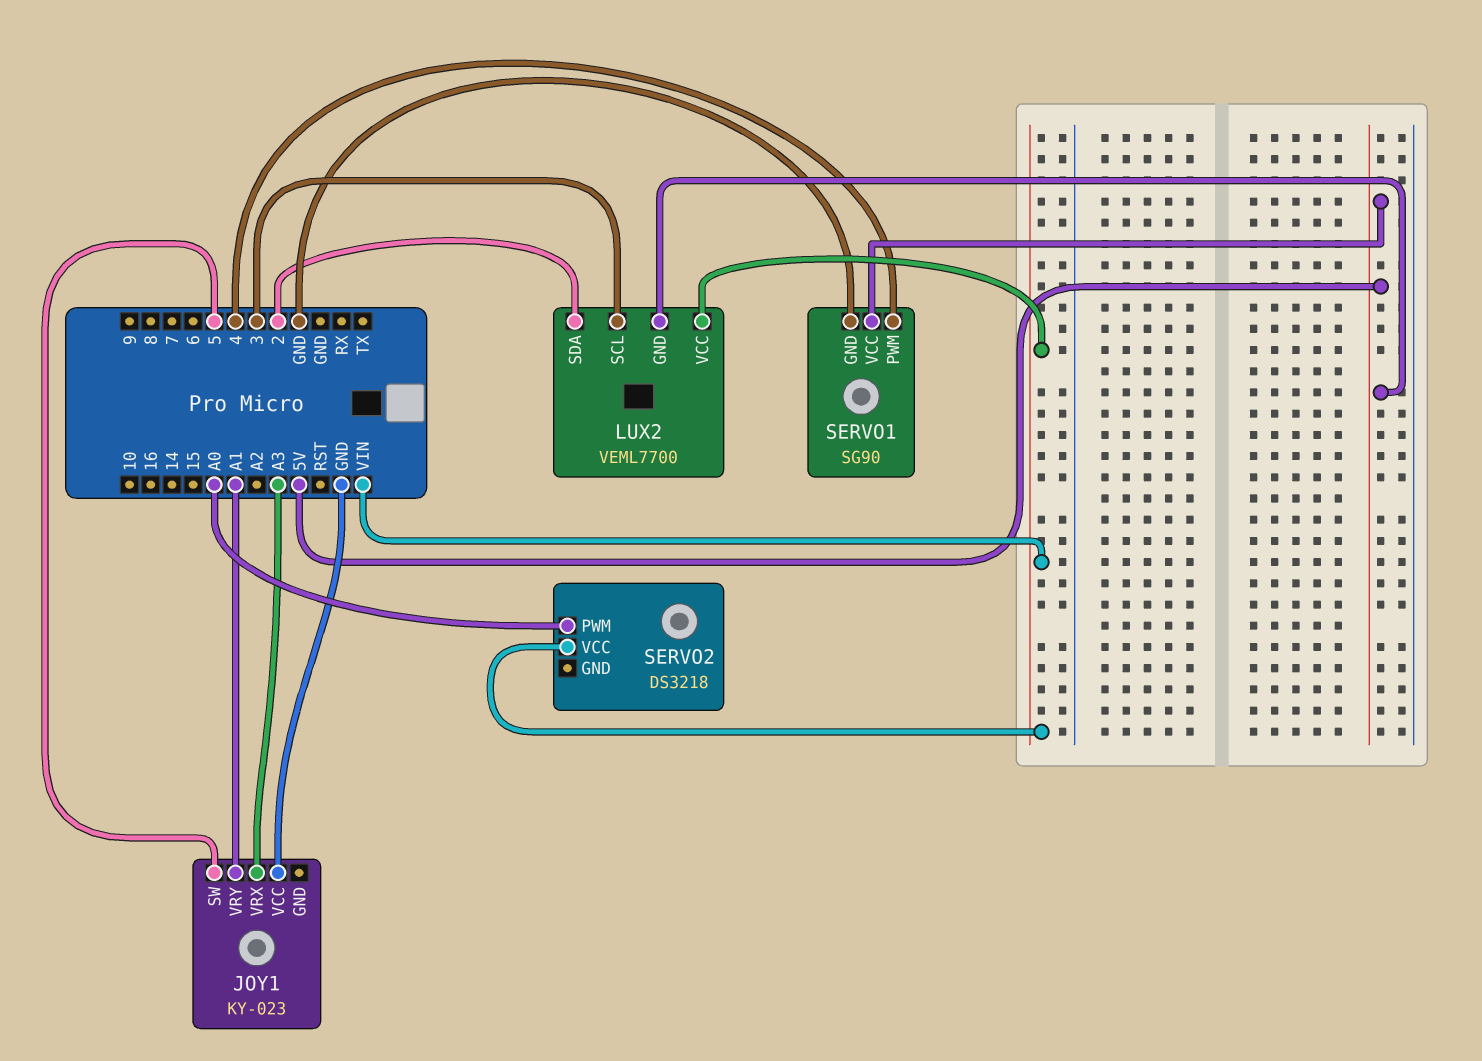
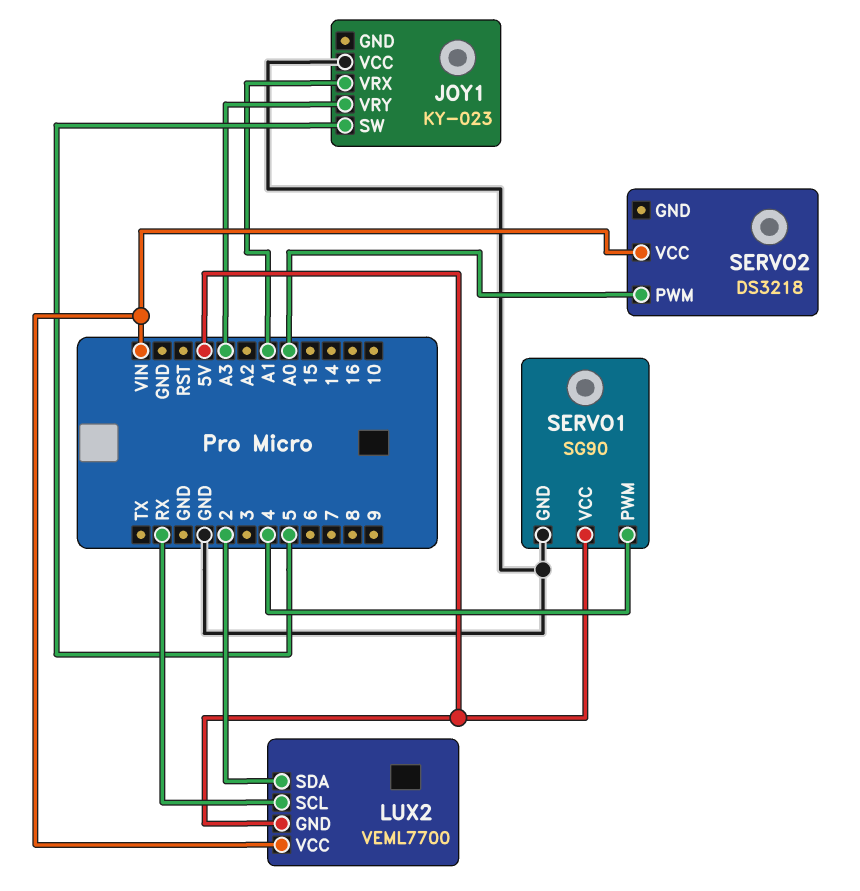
JOY1 pin VRX: A3 -> A1
JOY1 pin VRY: A1 -> A3
LUX2 pin SCL: 3 -> RX

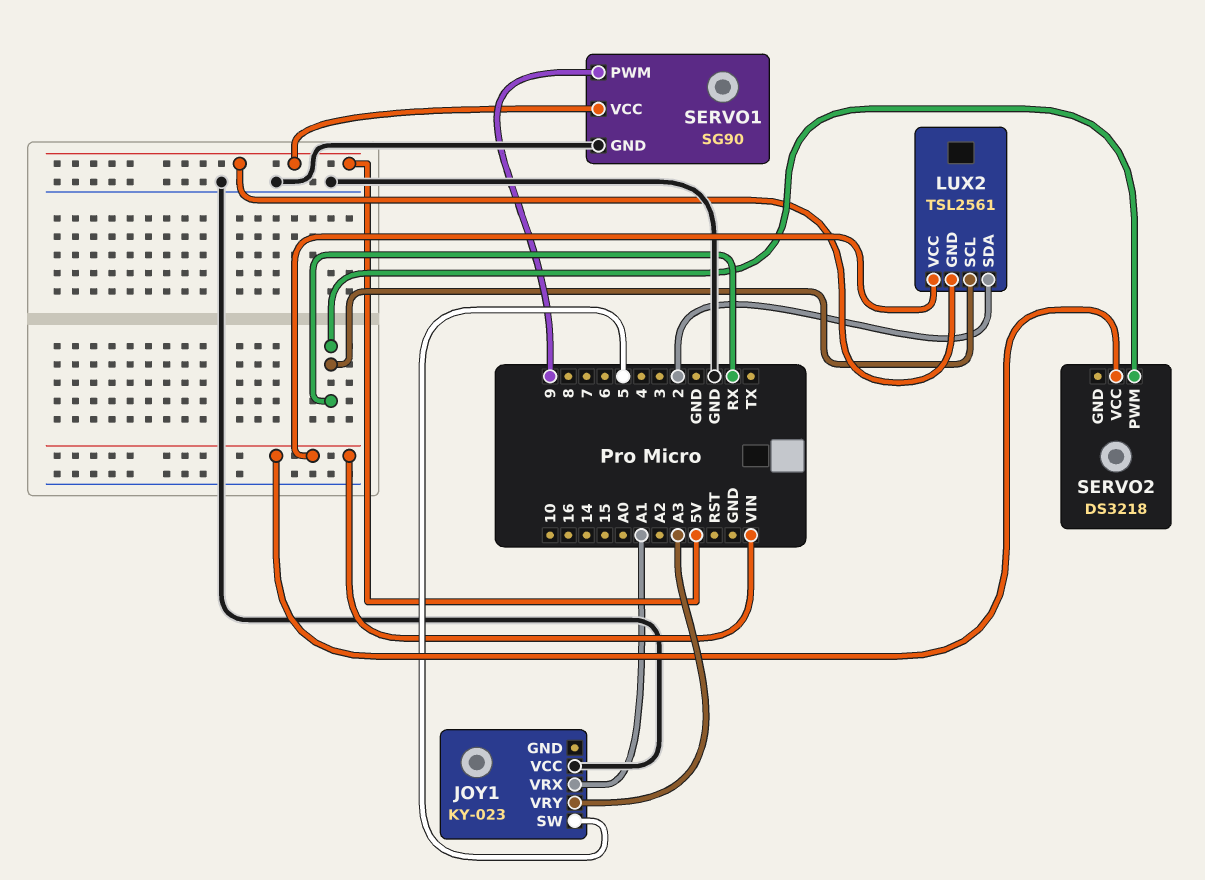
LUX2: VEML7700 -> TSL2561
SERVO1 pin PWM: 4 -> 9
SERVO2 pin PWM: A0 -> RX

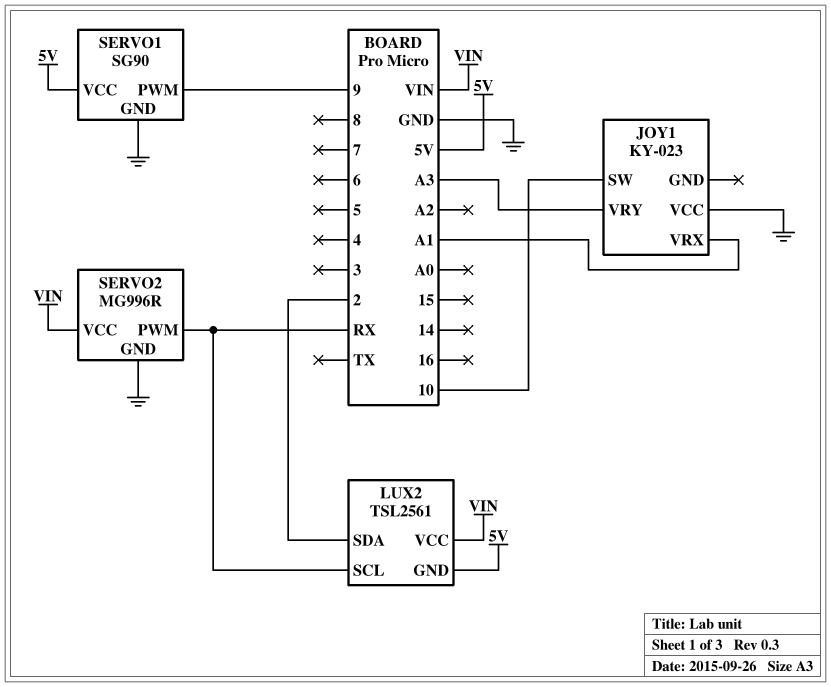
JOY1 pin SW: 5 -> 10
SERVO2: DS3218 -> MG996R
SERVO2 pin GND: none -> GND

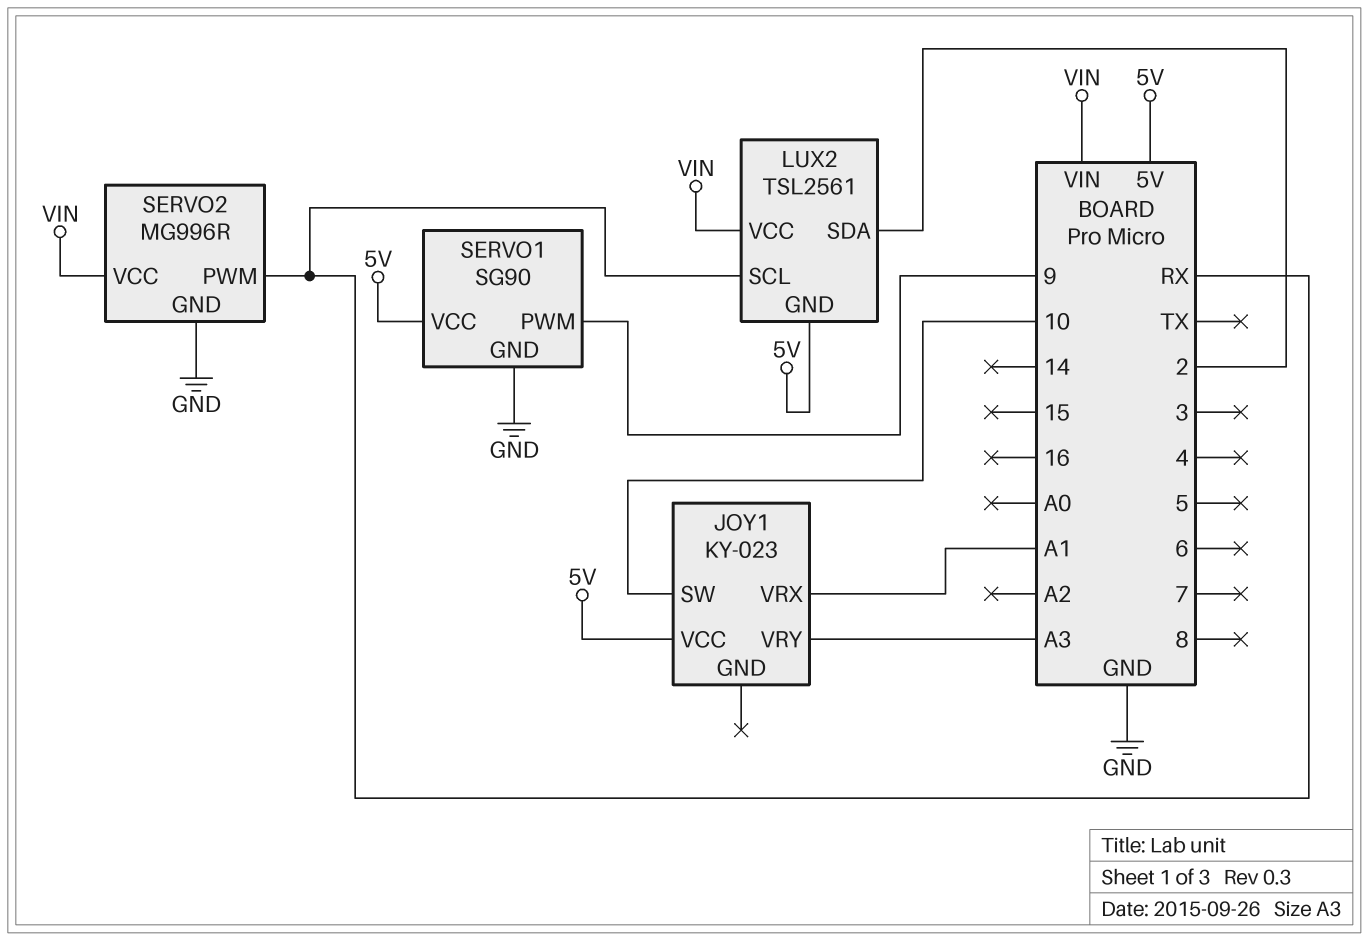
JOY1 pin VCC: GND -> 5V

